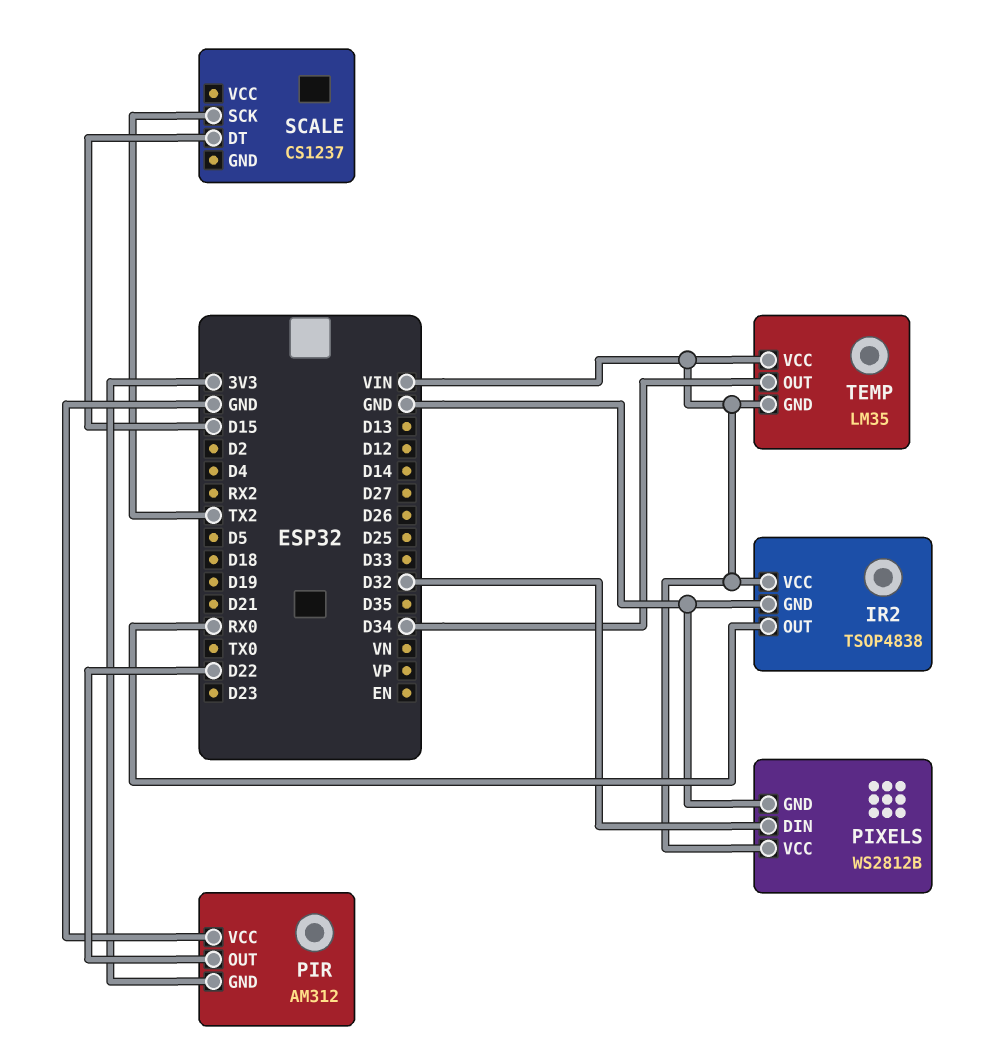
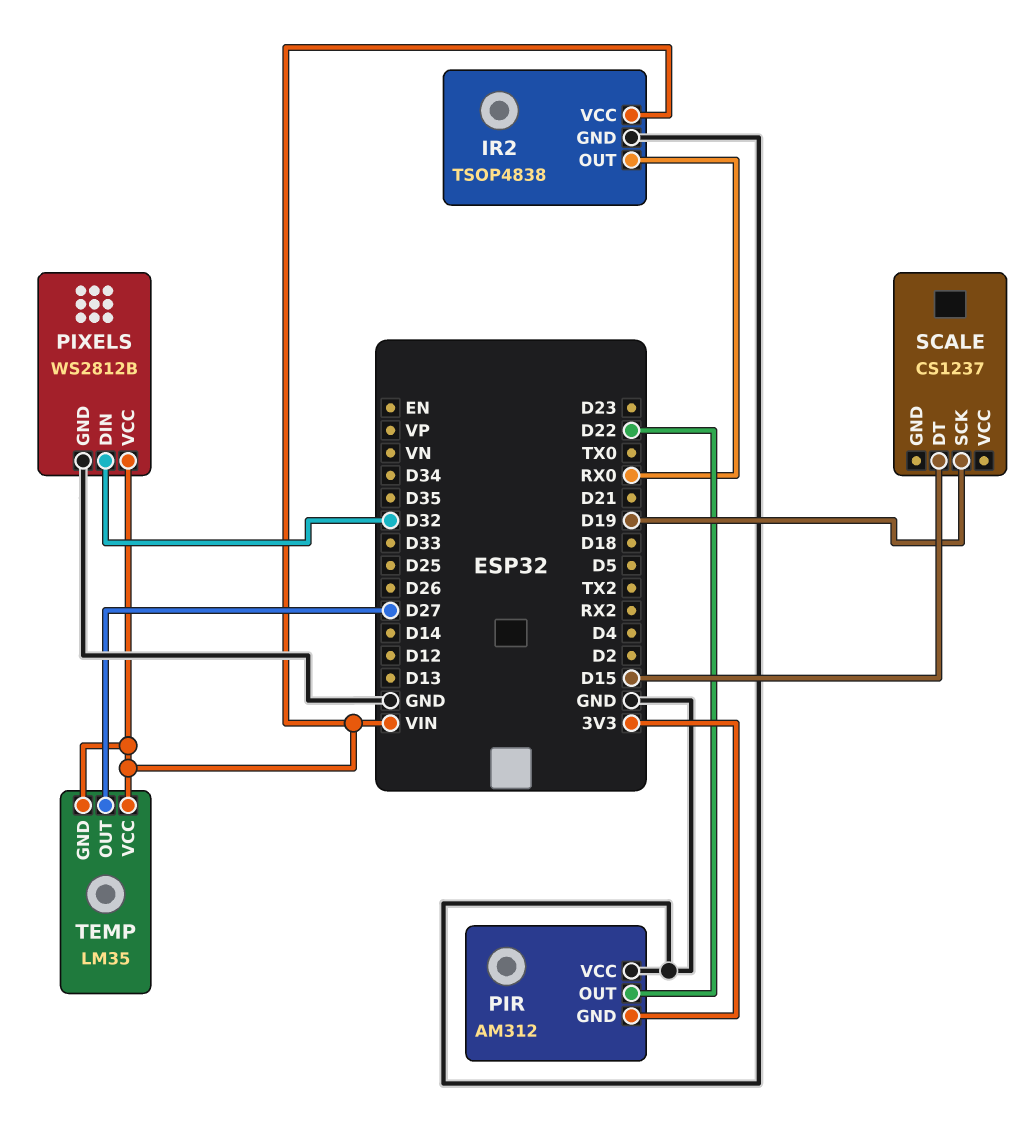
SCALE pin SCK: TX2 -> D19
TEMP pin OUT: D34 -> D27

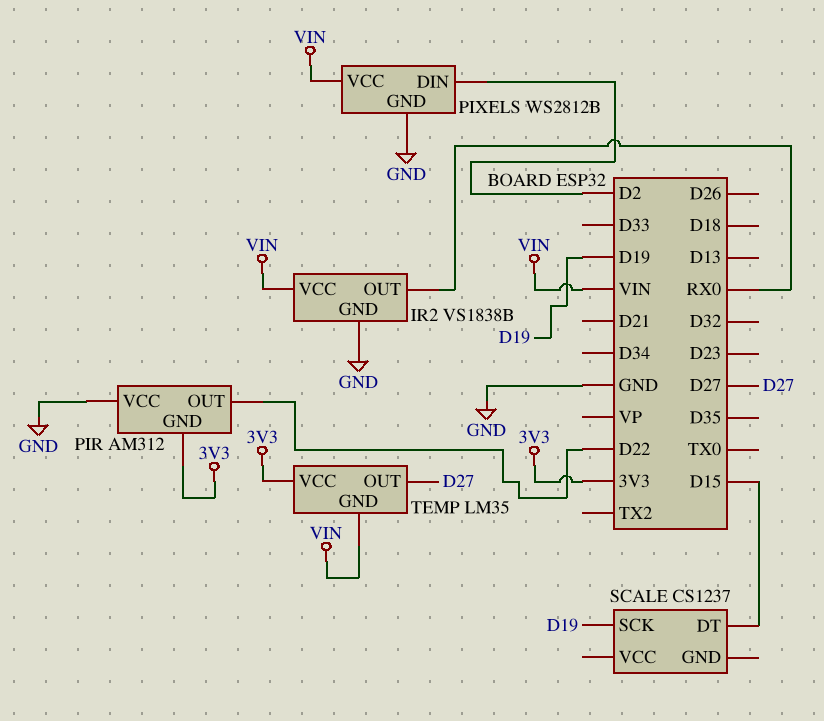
IR2: TSOP4838 -> VS1838B
PIXELS pin DIN: D32 -> D2
TEMP pin VCC: VIN -> 3V3

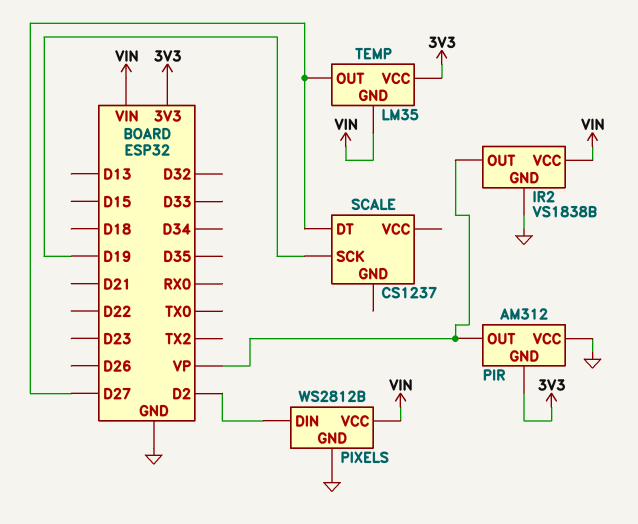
IR2 pin OUT: RX0 -> VP
PIR pin OUT: D22 -> VP
SCALE pin DT: D15 -> D27

